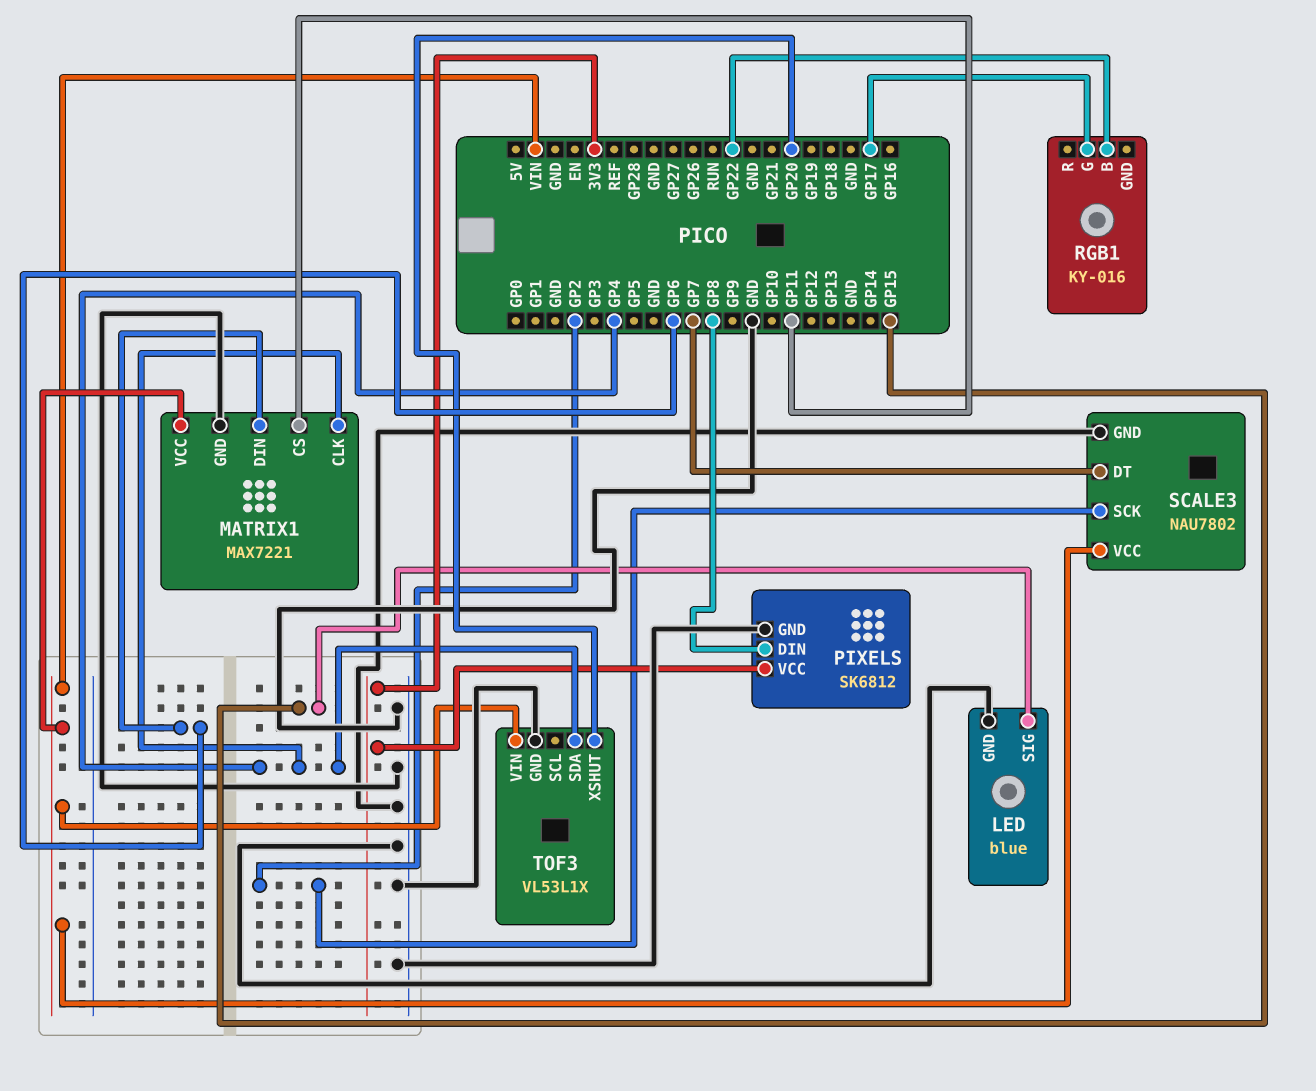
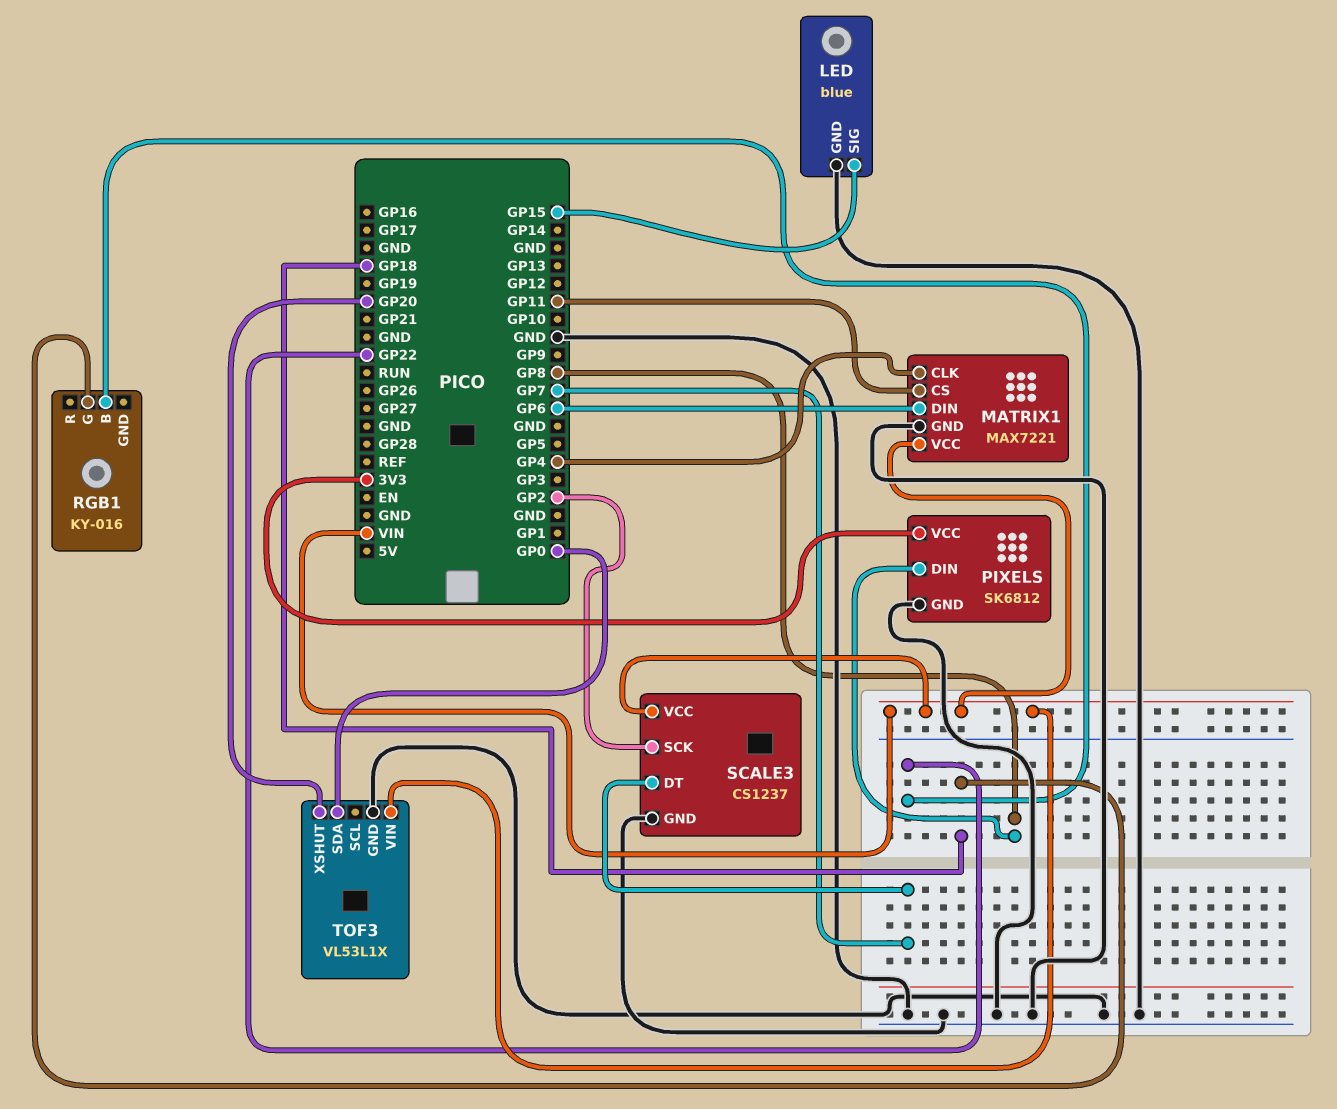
RGB1 pin G: GP17 -> GP18
SCALE3: NAU7802 -> CS1237
TOF3 pin SDA: GP4 -> GP0

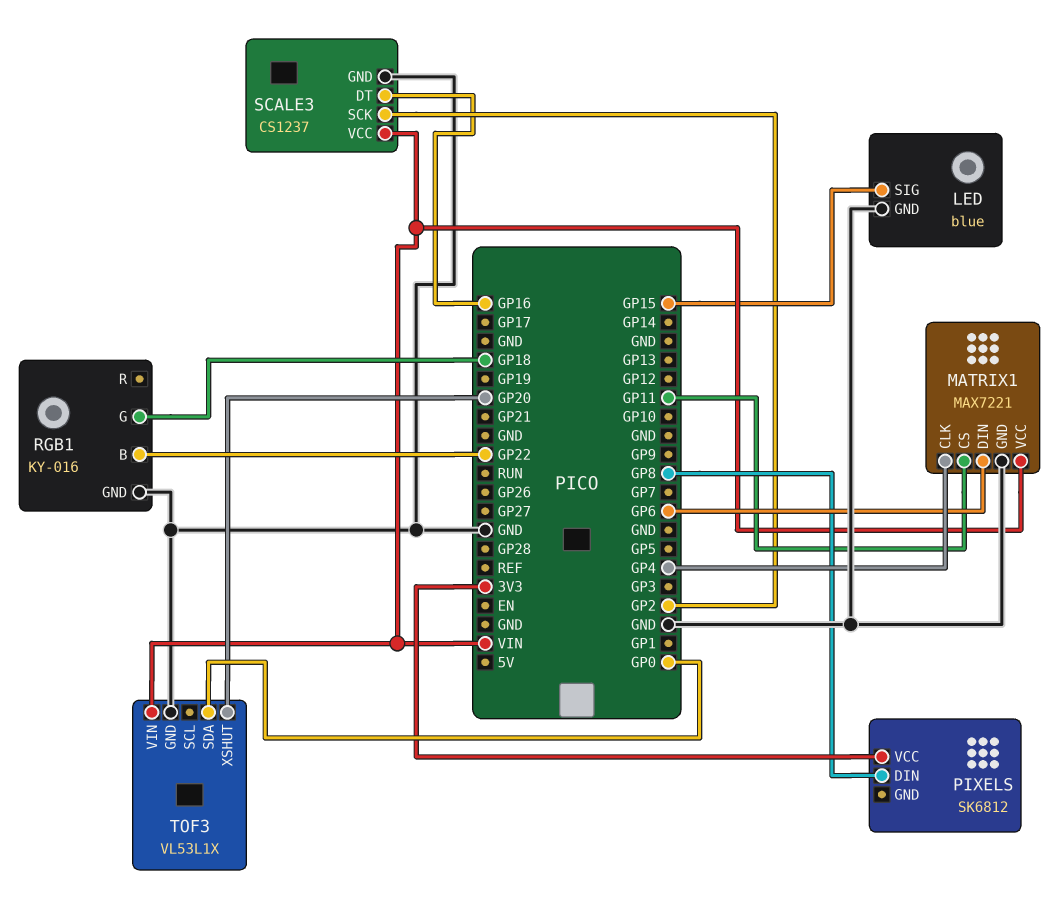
PIXELS pin GND: GND -> none
RGB1 pin GND: none -> GND
SCALE3 pin DT: GP7 -> GP16

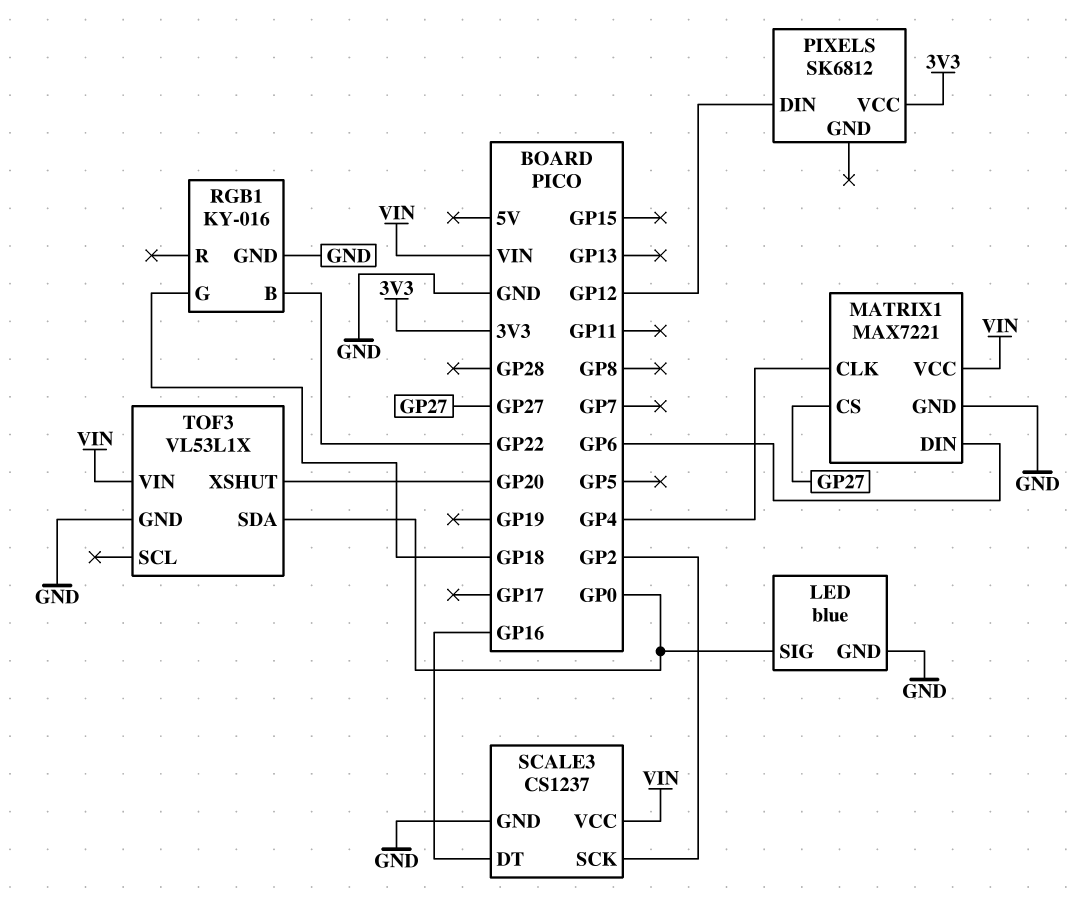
LED pin SIG: GP15 -> GP0
MATRIX1 pin CS: GP11 -> GP27
PIXELS pin DIN: GP8 -> GP12

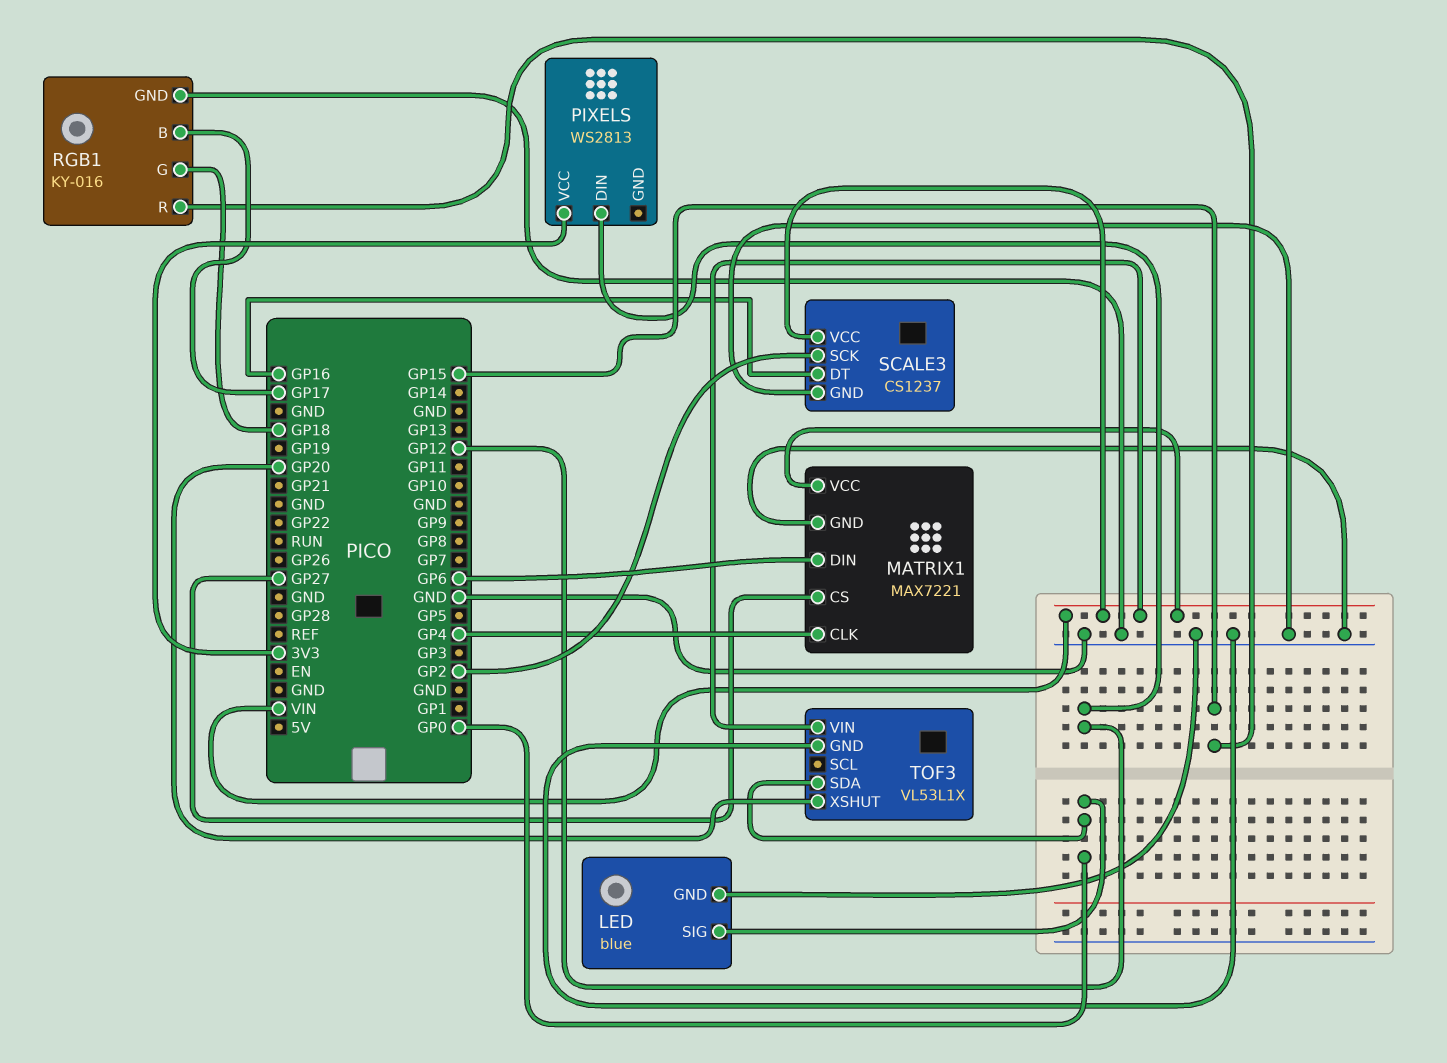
PIXELS: SK6812 -> WS2813
RGB1 pin B: GP22 -> GP17
RGB1 pin R: none -> GP15

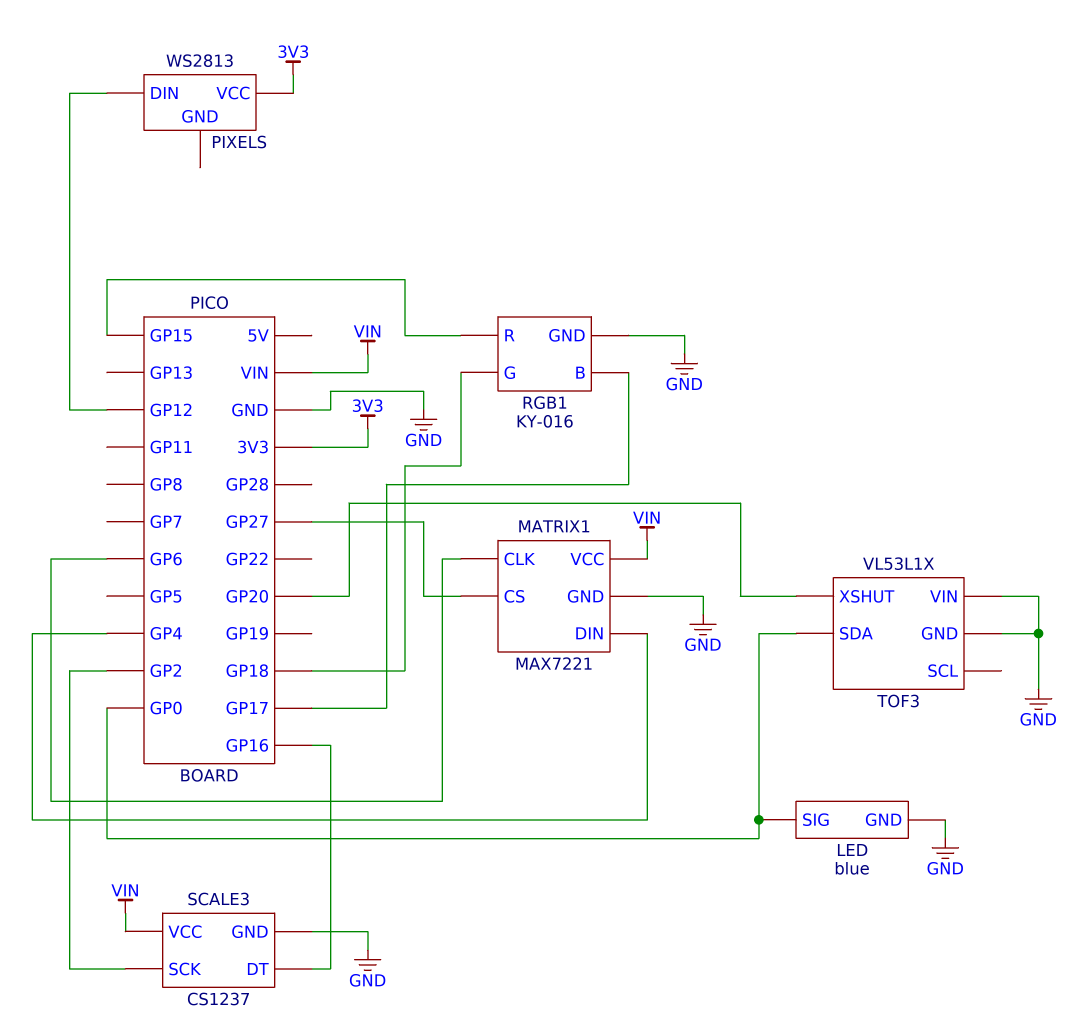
MATRIX1 pin CLK: GP4 -> GP6
MATRIX1 pin DIN: GP6 -> GP4
TOF3 pin VIN: VIN -> GND

